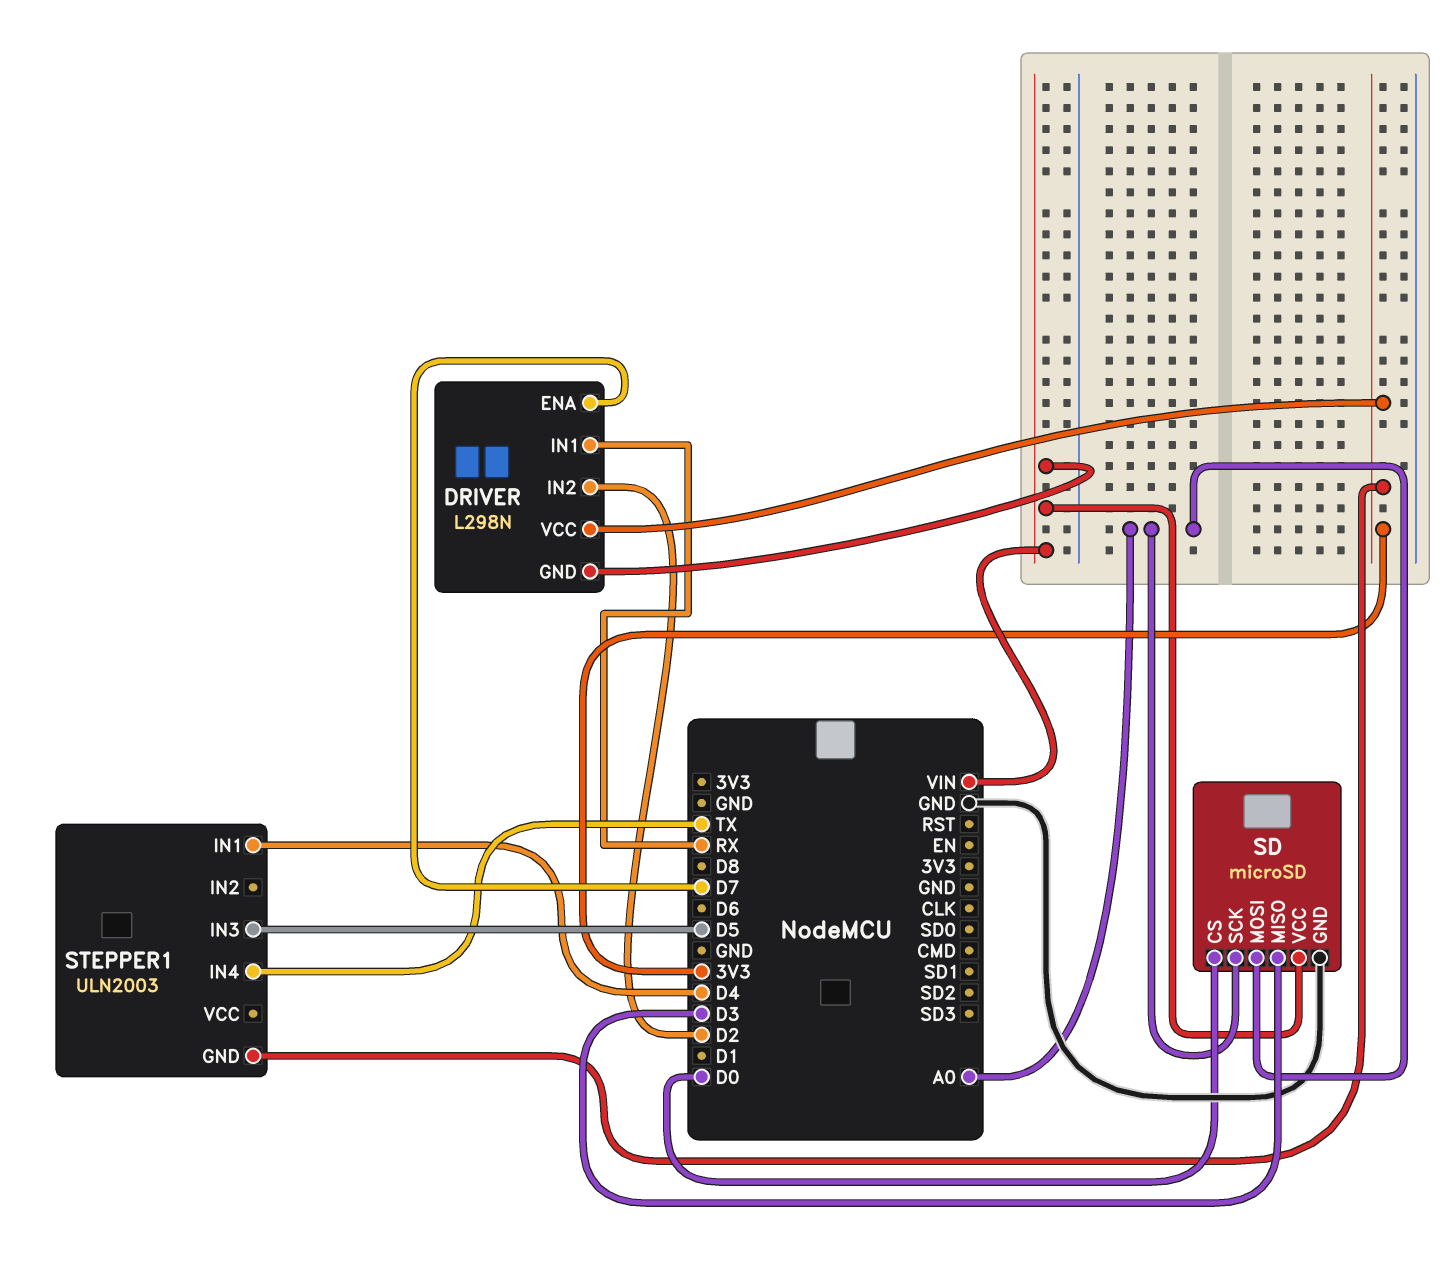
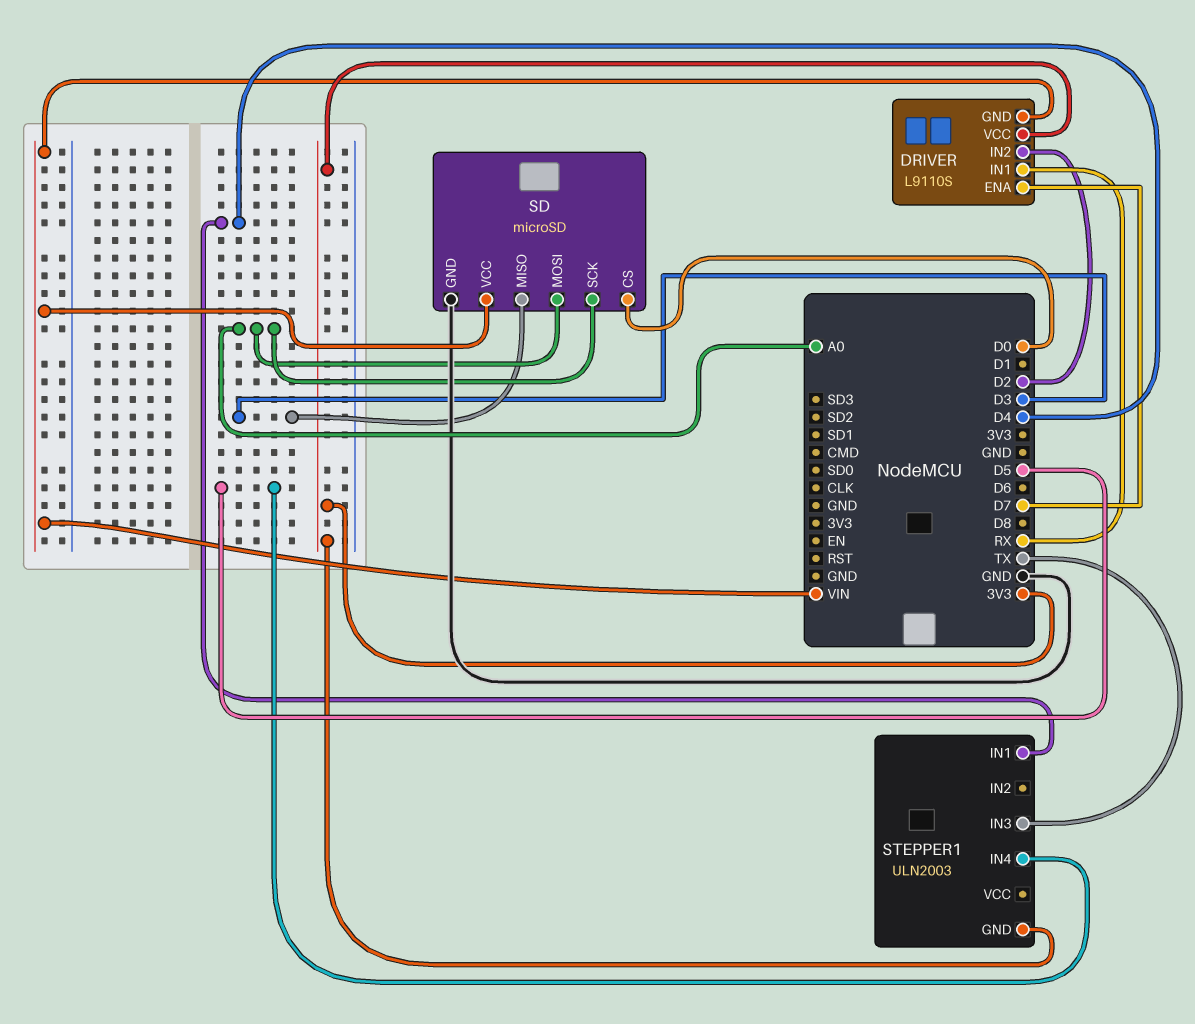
DRIVER: L298N -> L9110S
STEPPER1 pin IN3: D5 -> TX
STEPPER1 pin IN4: TX -> D5

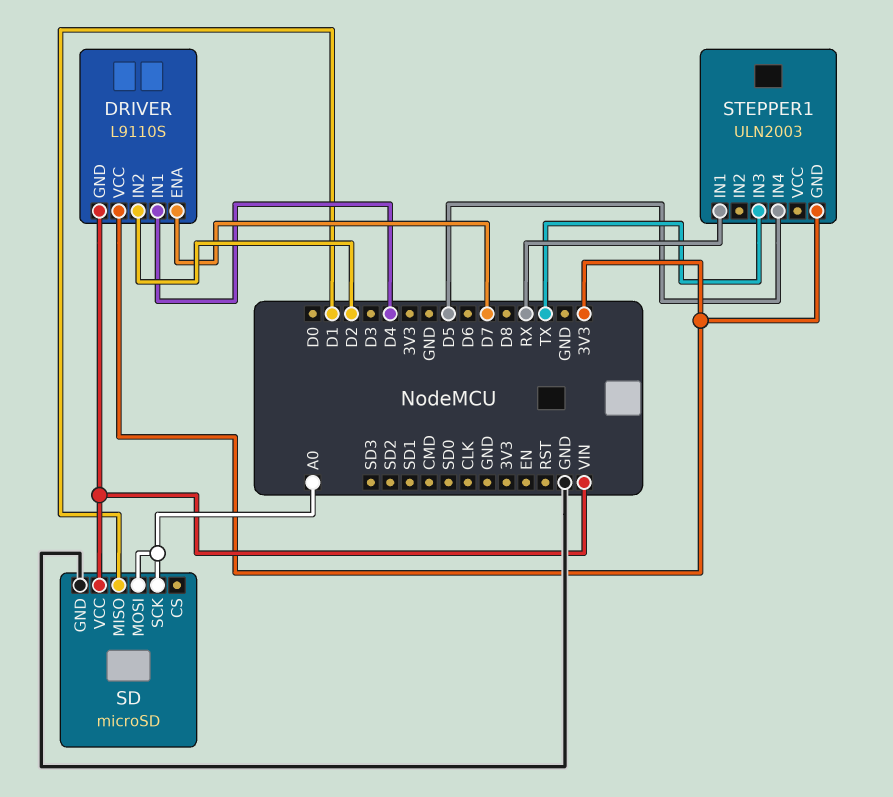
DRIVER pin IN1: RX -> D4
SD pin CS: D0 -> none
SD pin MISO: D3 -> D1
STEPPER1 pin IN1: D4 -> RX

